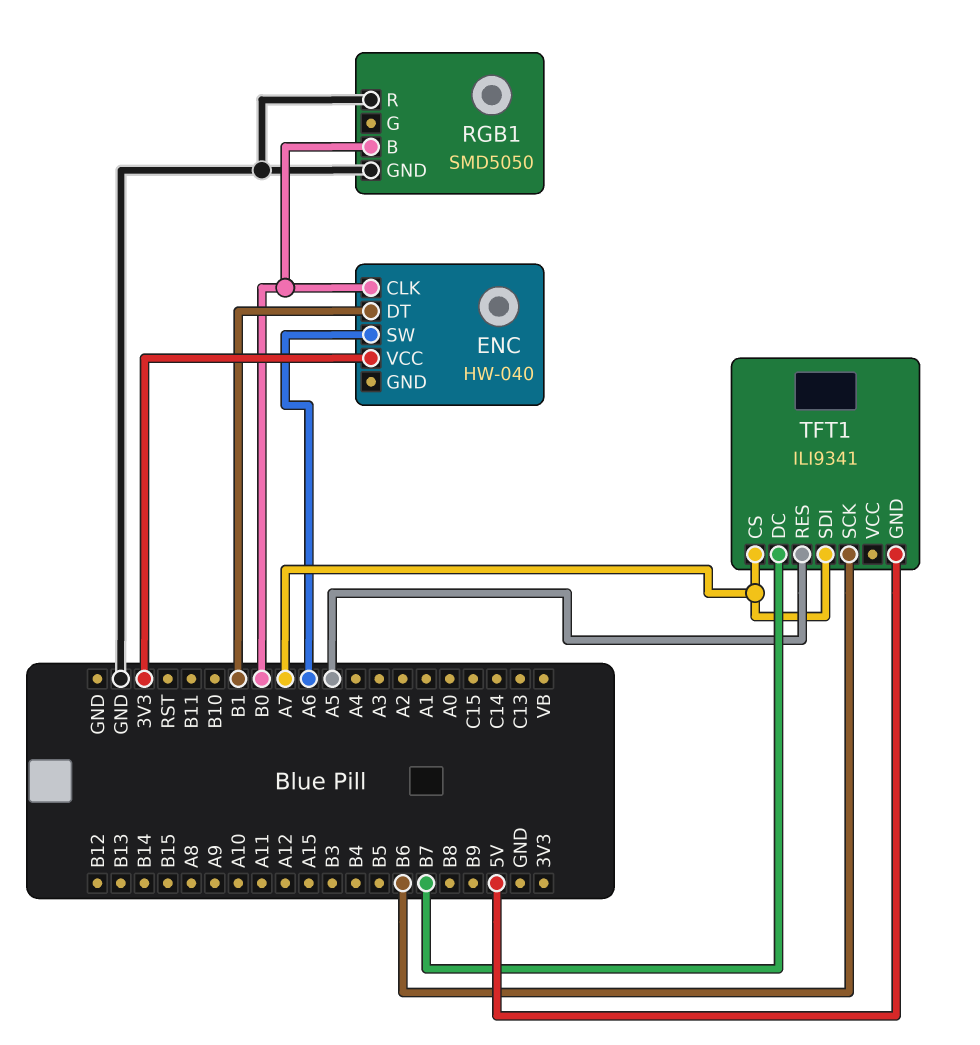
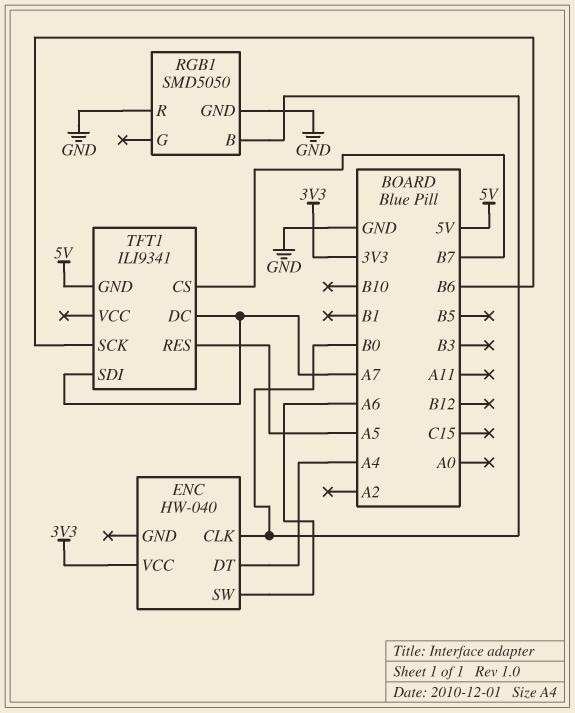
ENC pin DT: B1 -> A4
TFT1 pin CS: A7 -> B7
TFT1 pin DC: B7 -> A7

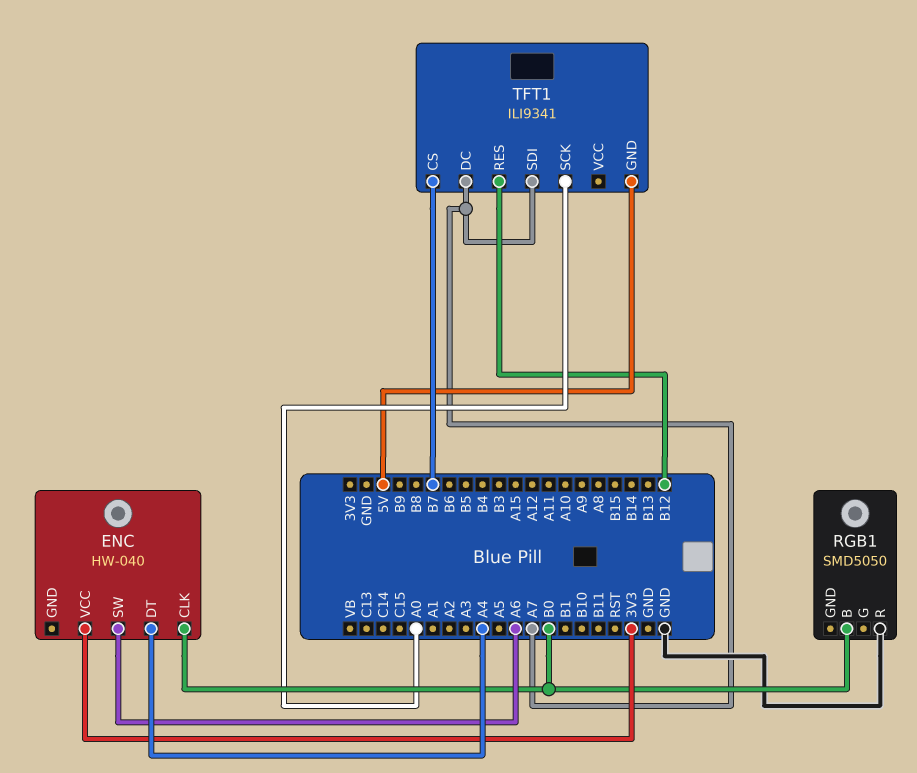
RGB1 pin GND: GND -> none
TFT1 pin RES: A5 -> B12
TFT1 pin SCK: B6 -> A0

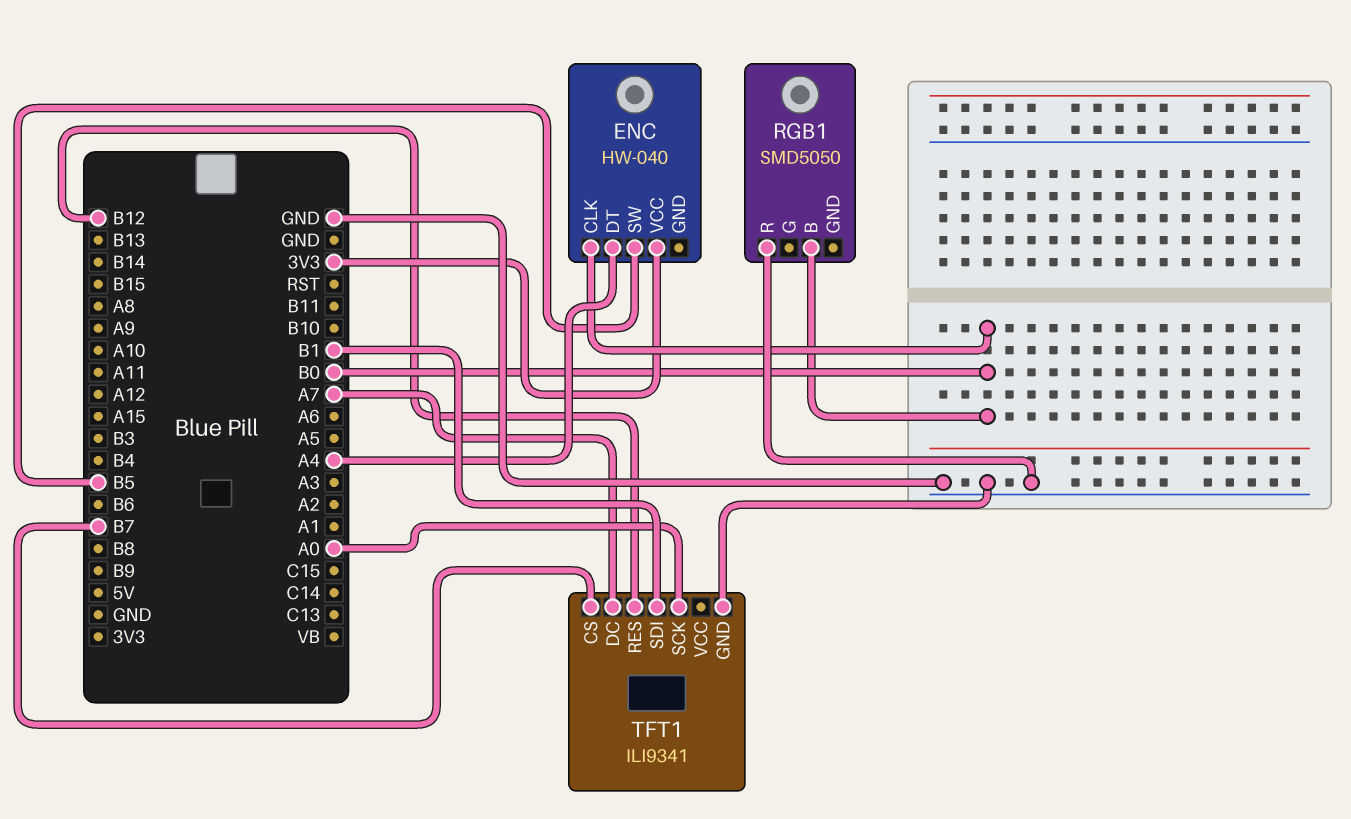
ENC pin SW: A6 -> B5
TFT1 pin GND: 5V -> GND
TFT1 pin SDI: A7 -> B1

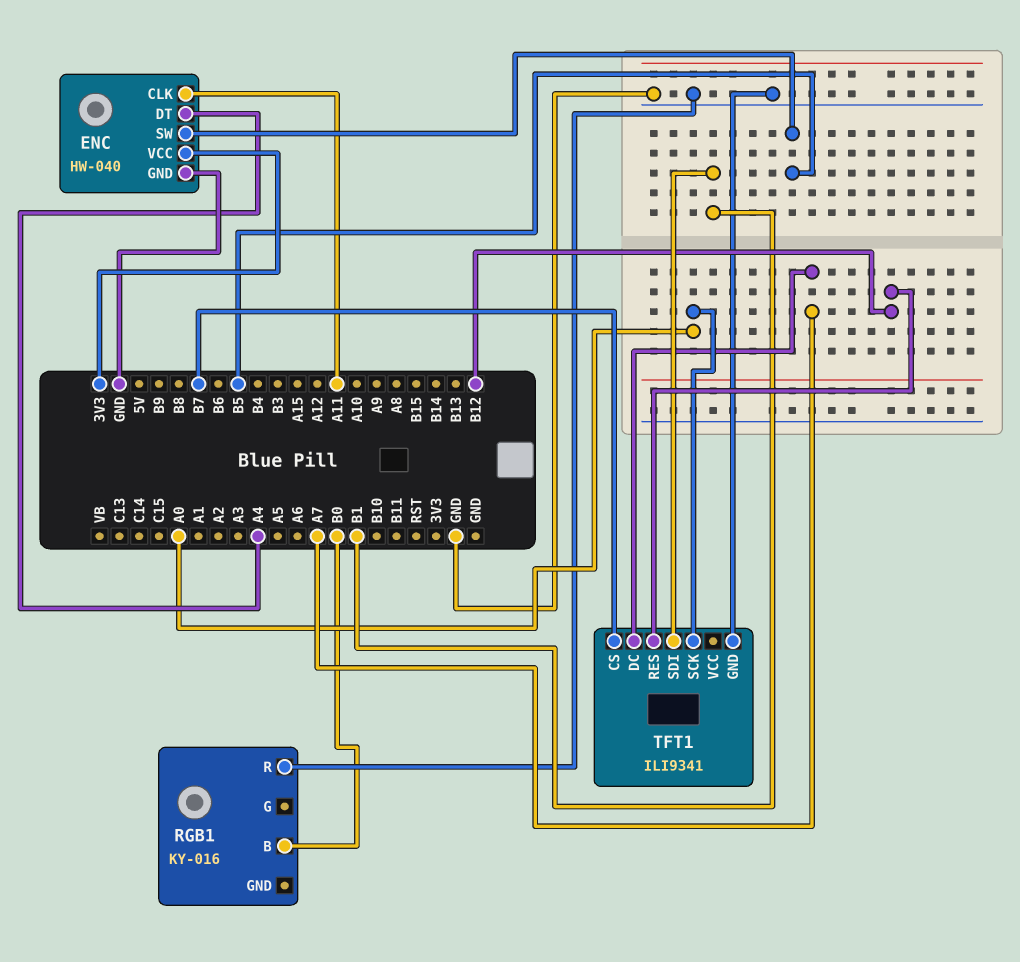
ENC pin CLK: B0 -> A11
ENC pin GND: none -> GND
RGB1: SMD5050 -> KY-016

